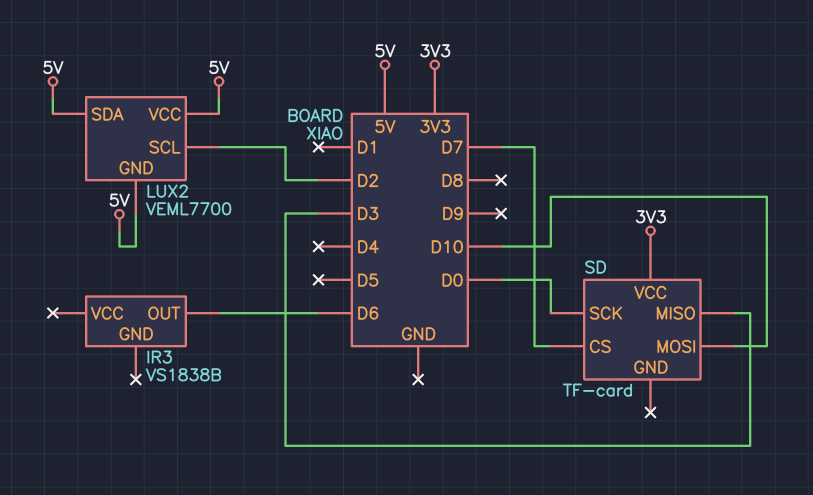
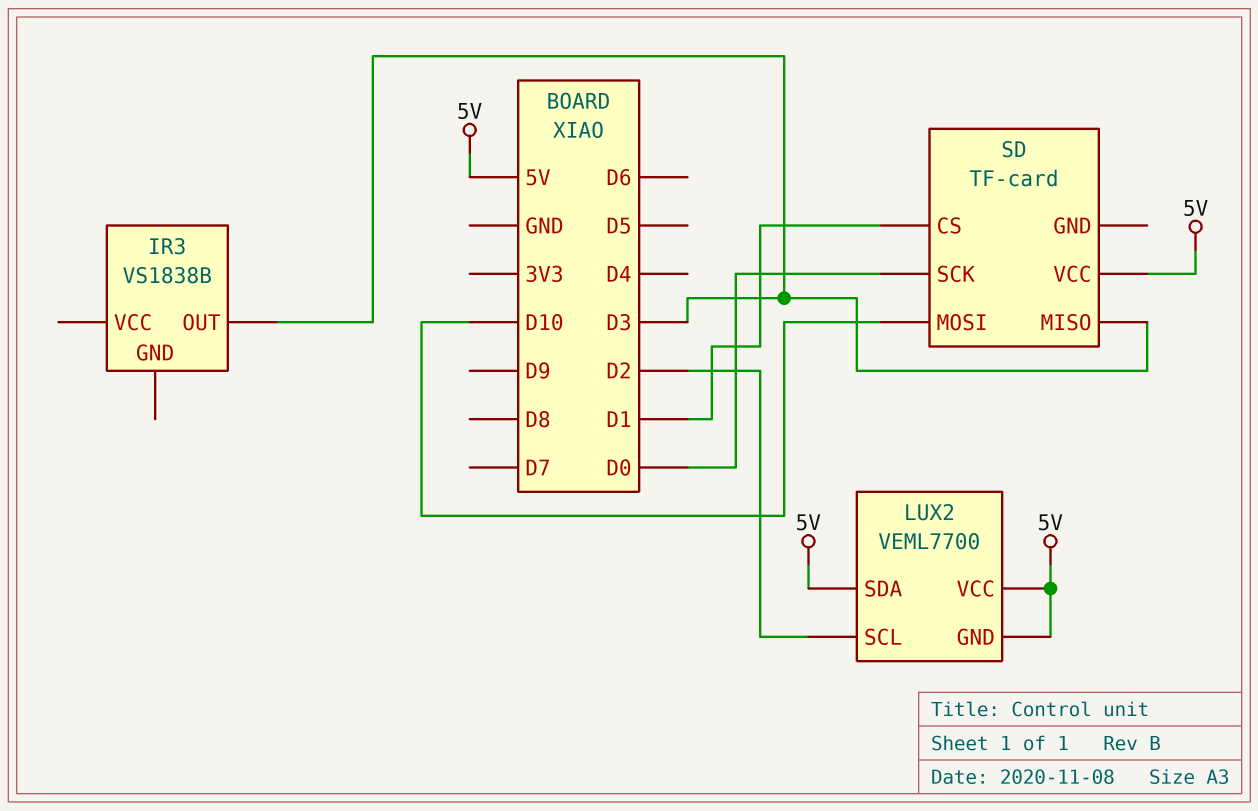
IR3 pin OUT: D6 -> D3
SD pin CS: D7 -> D1
SD pin VCC: 3V3 -> 5V

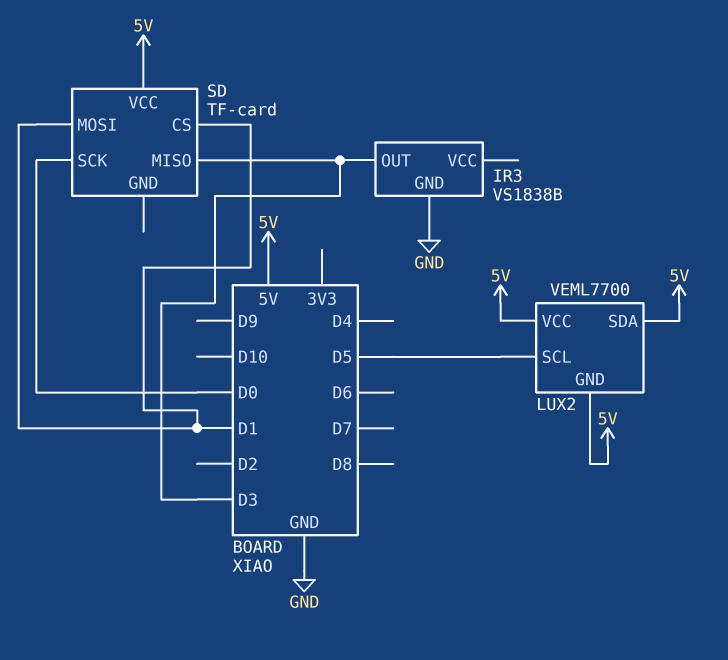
IR3 pin GND: none -> GND
LUX2 pin SCL: D2 -> D5
SD pin MOSI: D10 -> D1

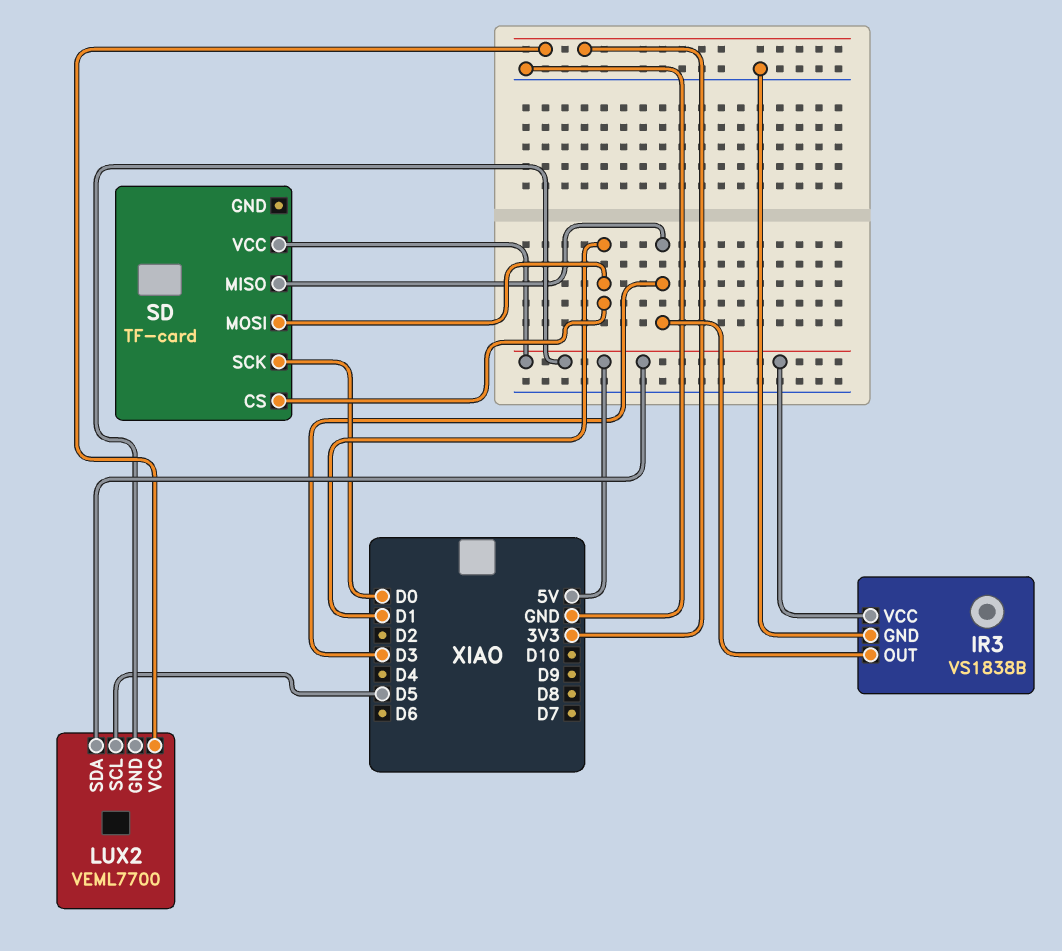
IR3 pin VCC: none -> 5V
LUX2 pin VCC: 5V -> 3V3

